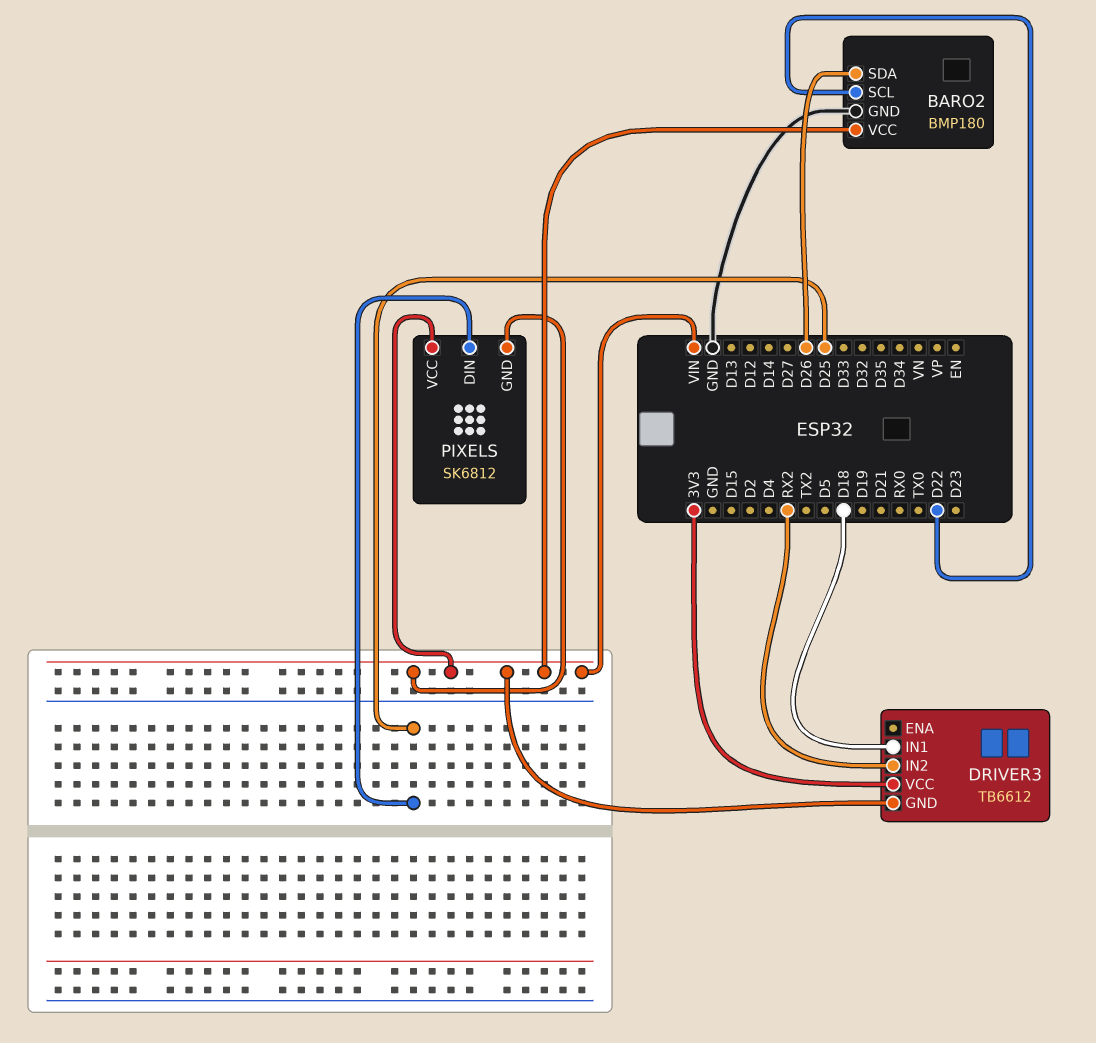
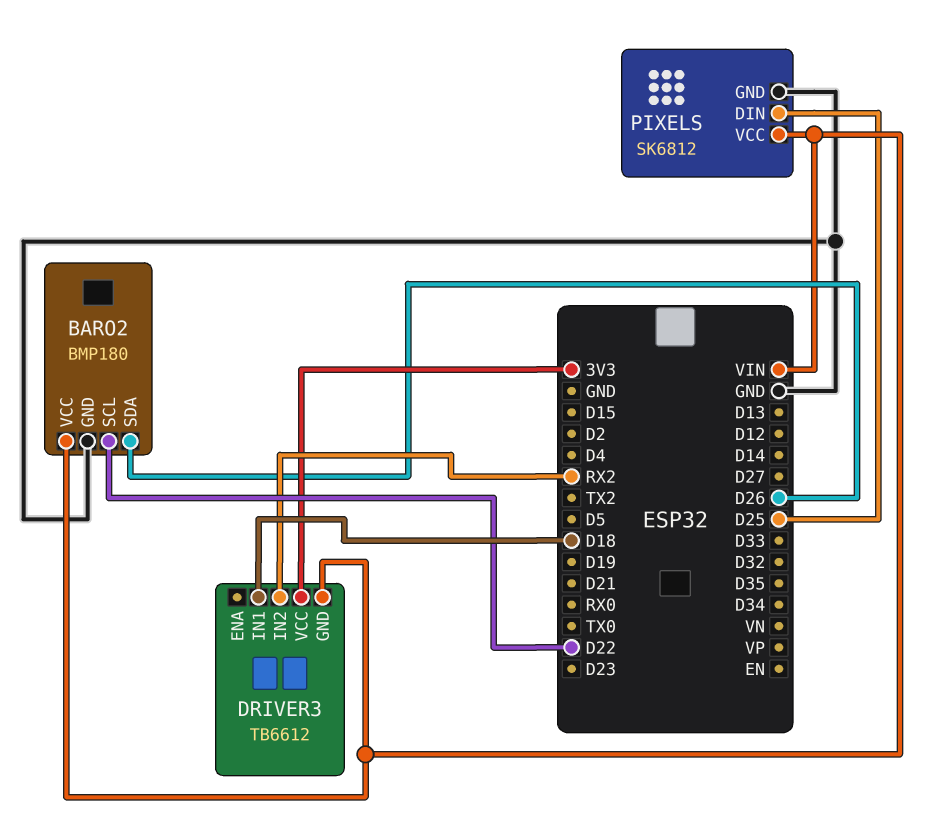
PIXELS pin GND: VIN -> GND

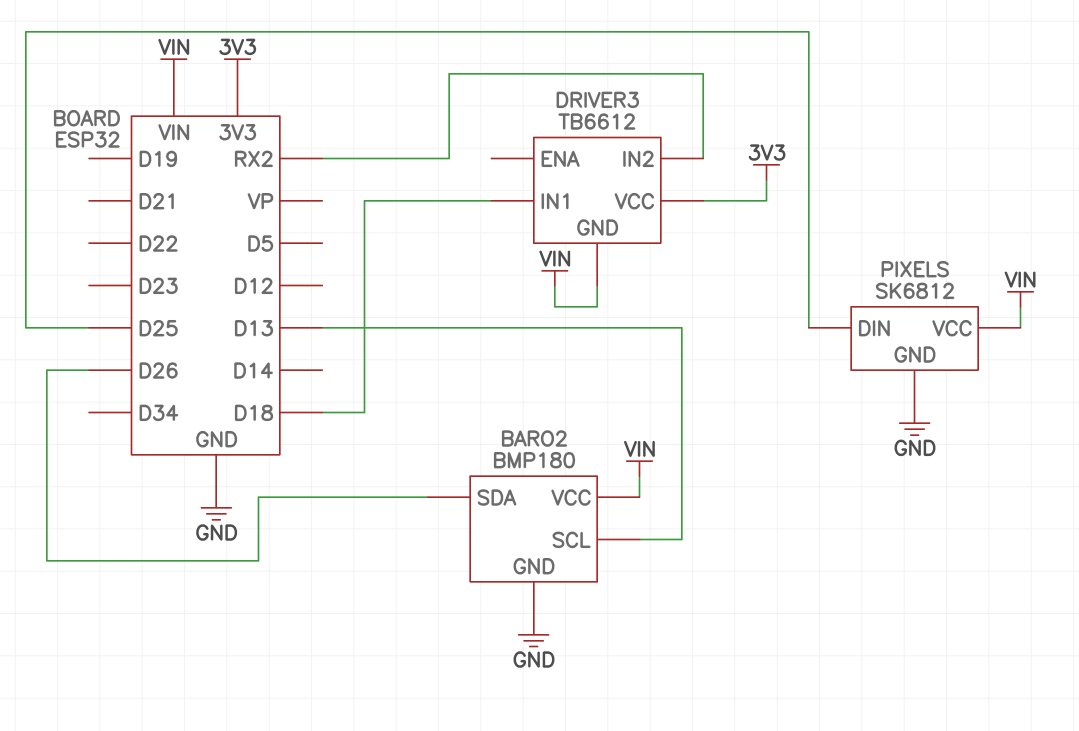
BARO2 pin SCL: D22 -> D13

